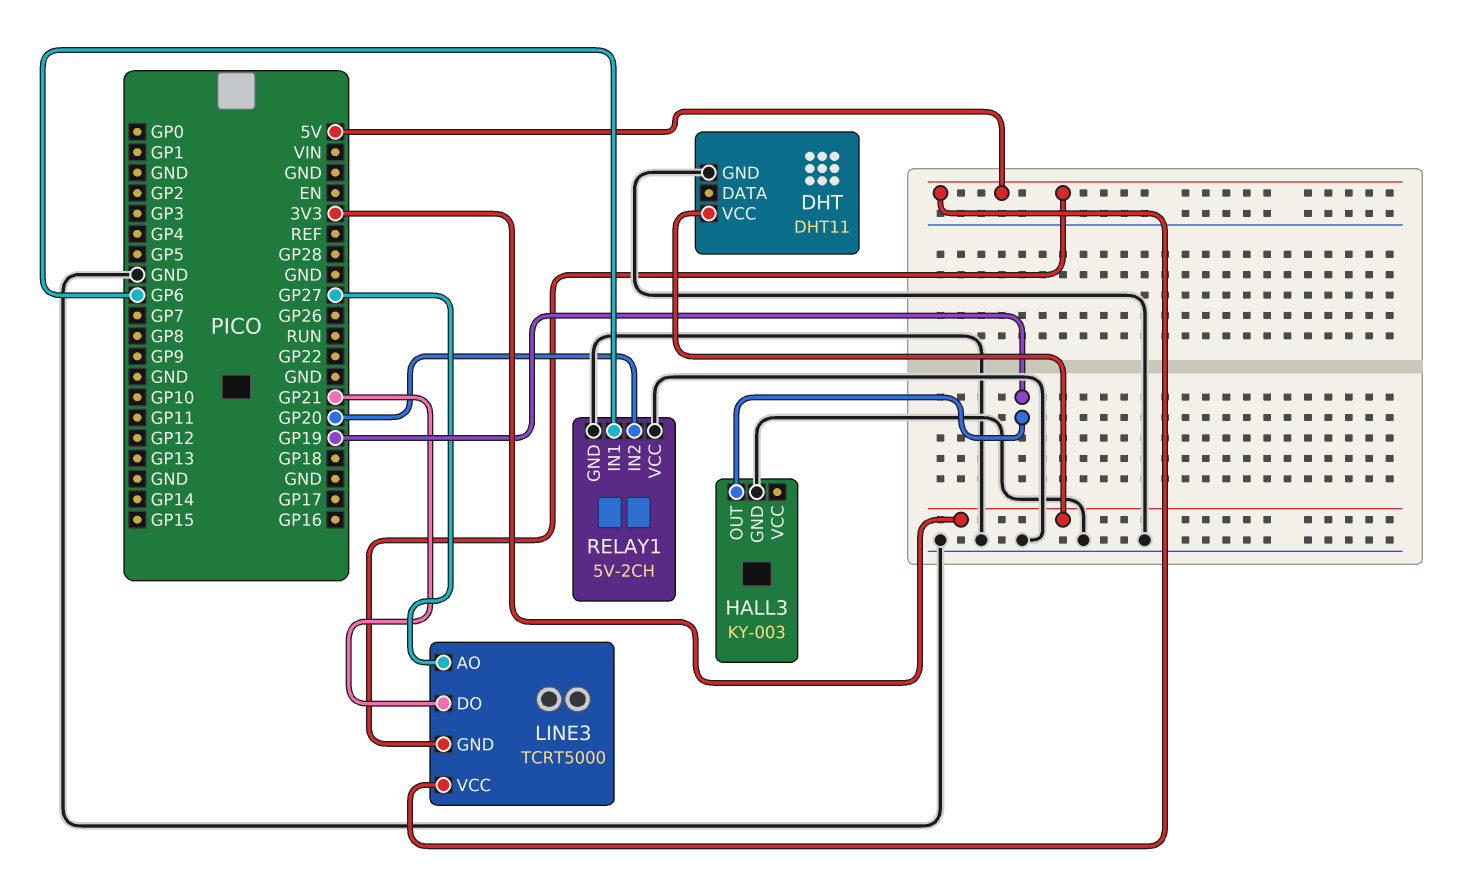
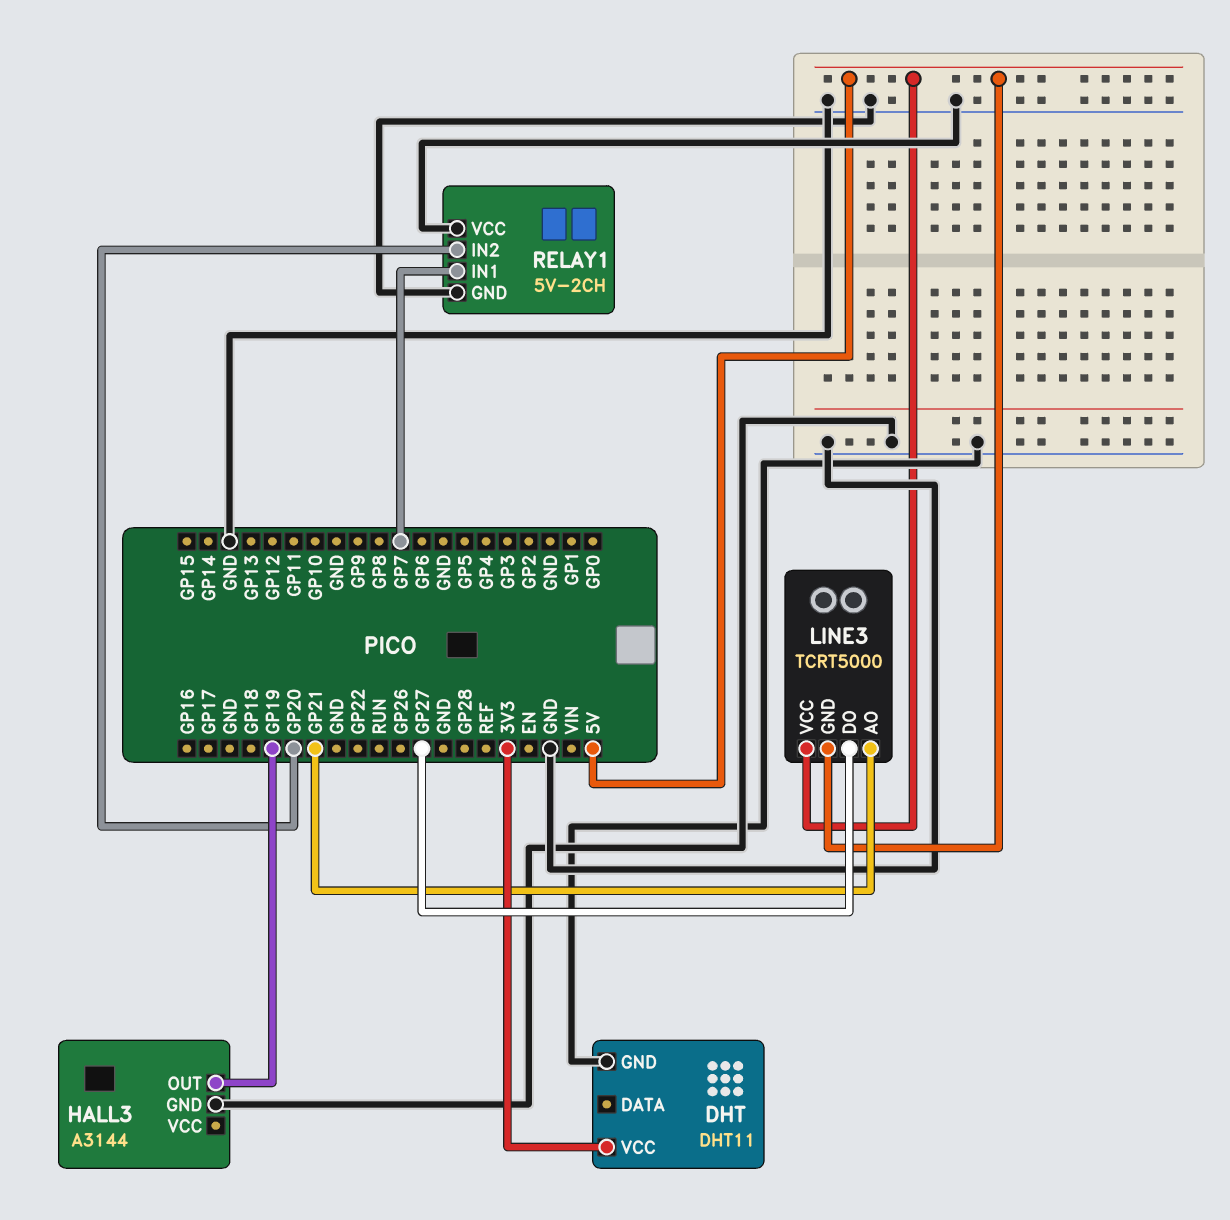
HALL3: KY-003 -> A3144
LINE3 pin AO: GP27 -> GP21
LINE3 pin DO: GP21 -> GP27
RELAY1 pin IN1: GP6 -> GP7

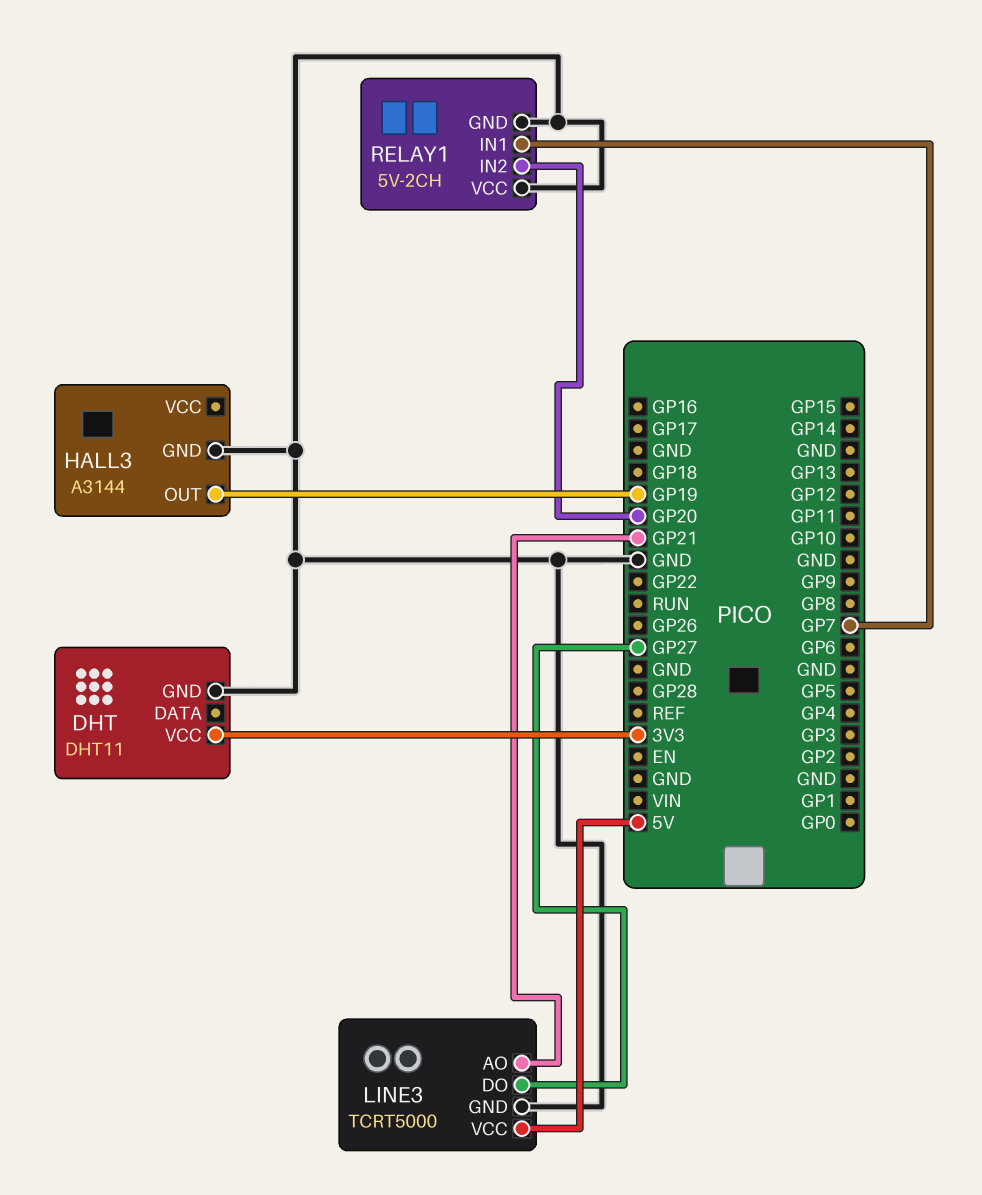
LINE3 pin GND: 5V -> GND

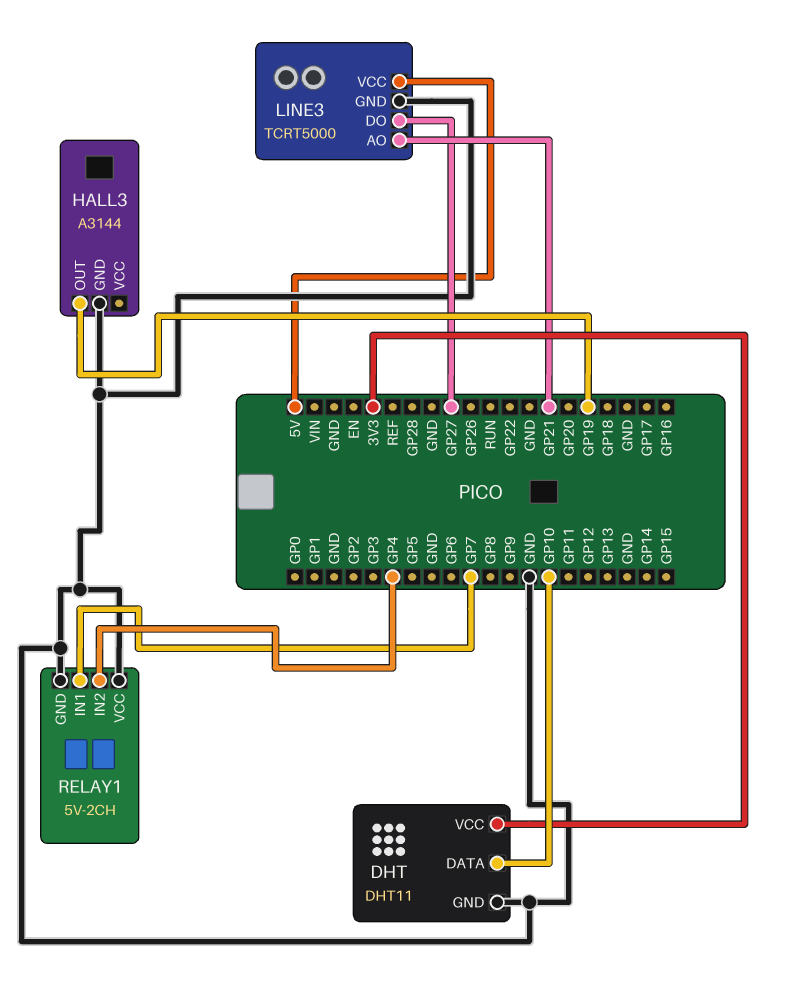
DHT pin DATA: none -> GP10
RELAY1 pin IN2: GP20 -> GP4

